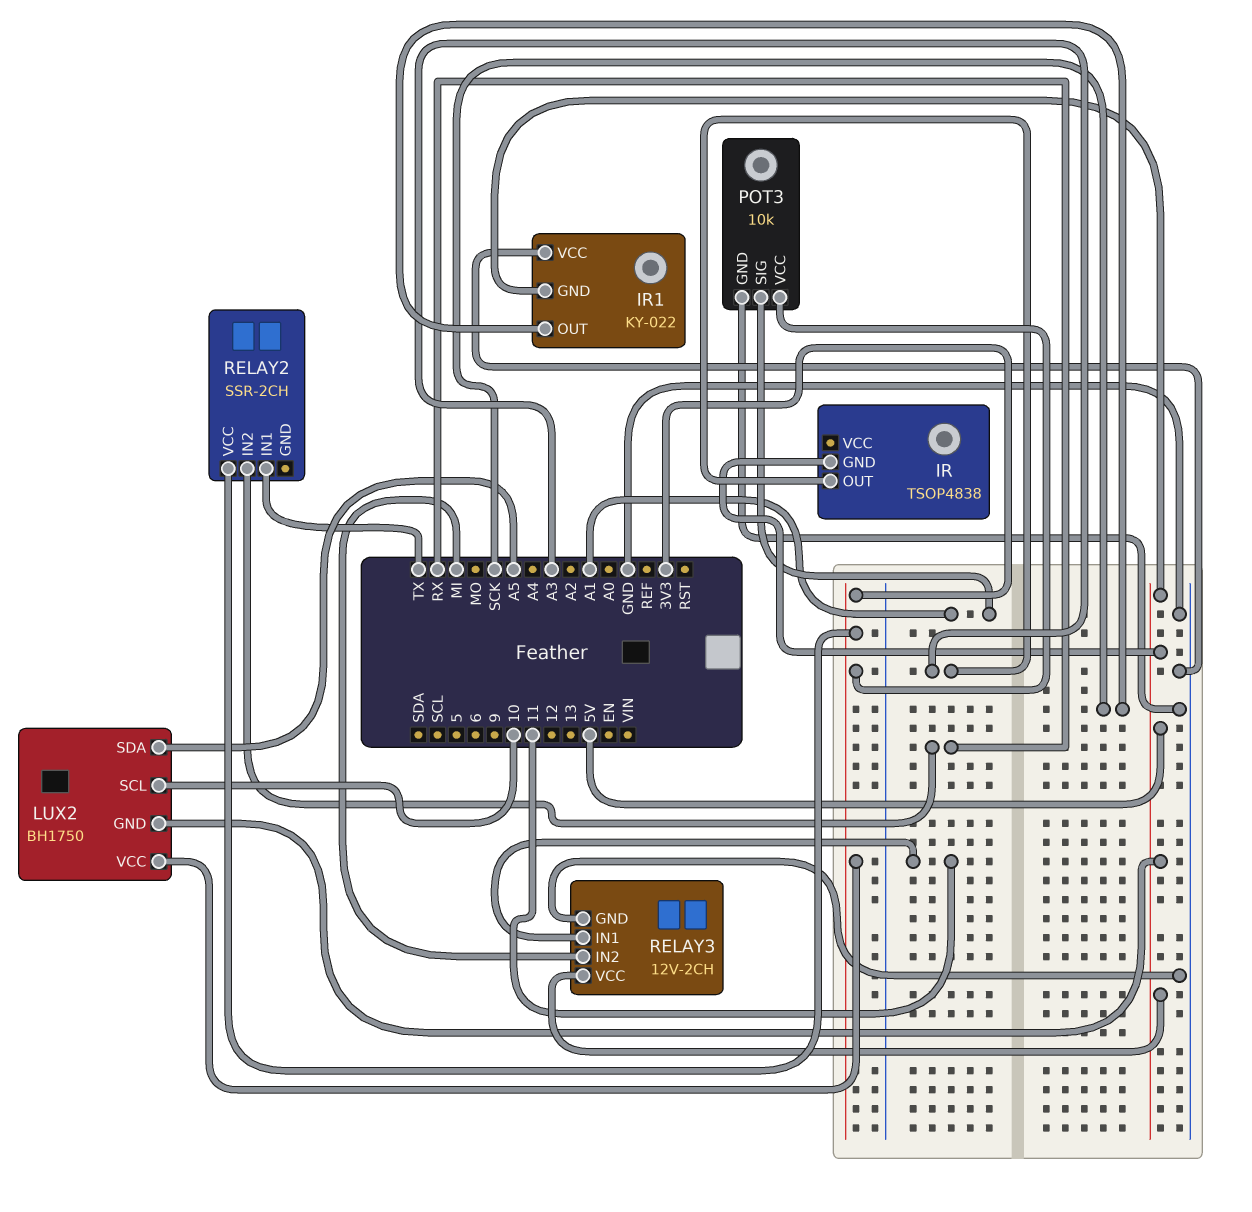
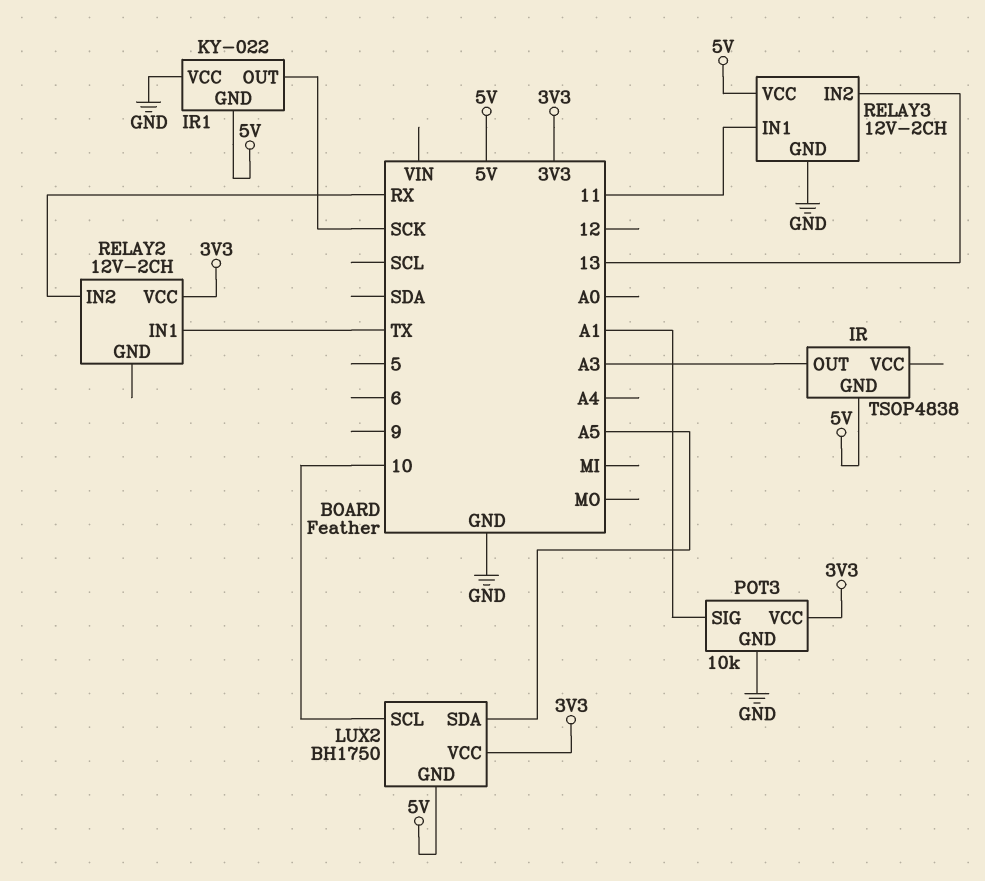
RELAY2: SSR-2CH -> 12V-2CH
RELAY3 pin IN2: MI -> 13

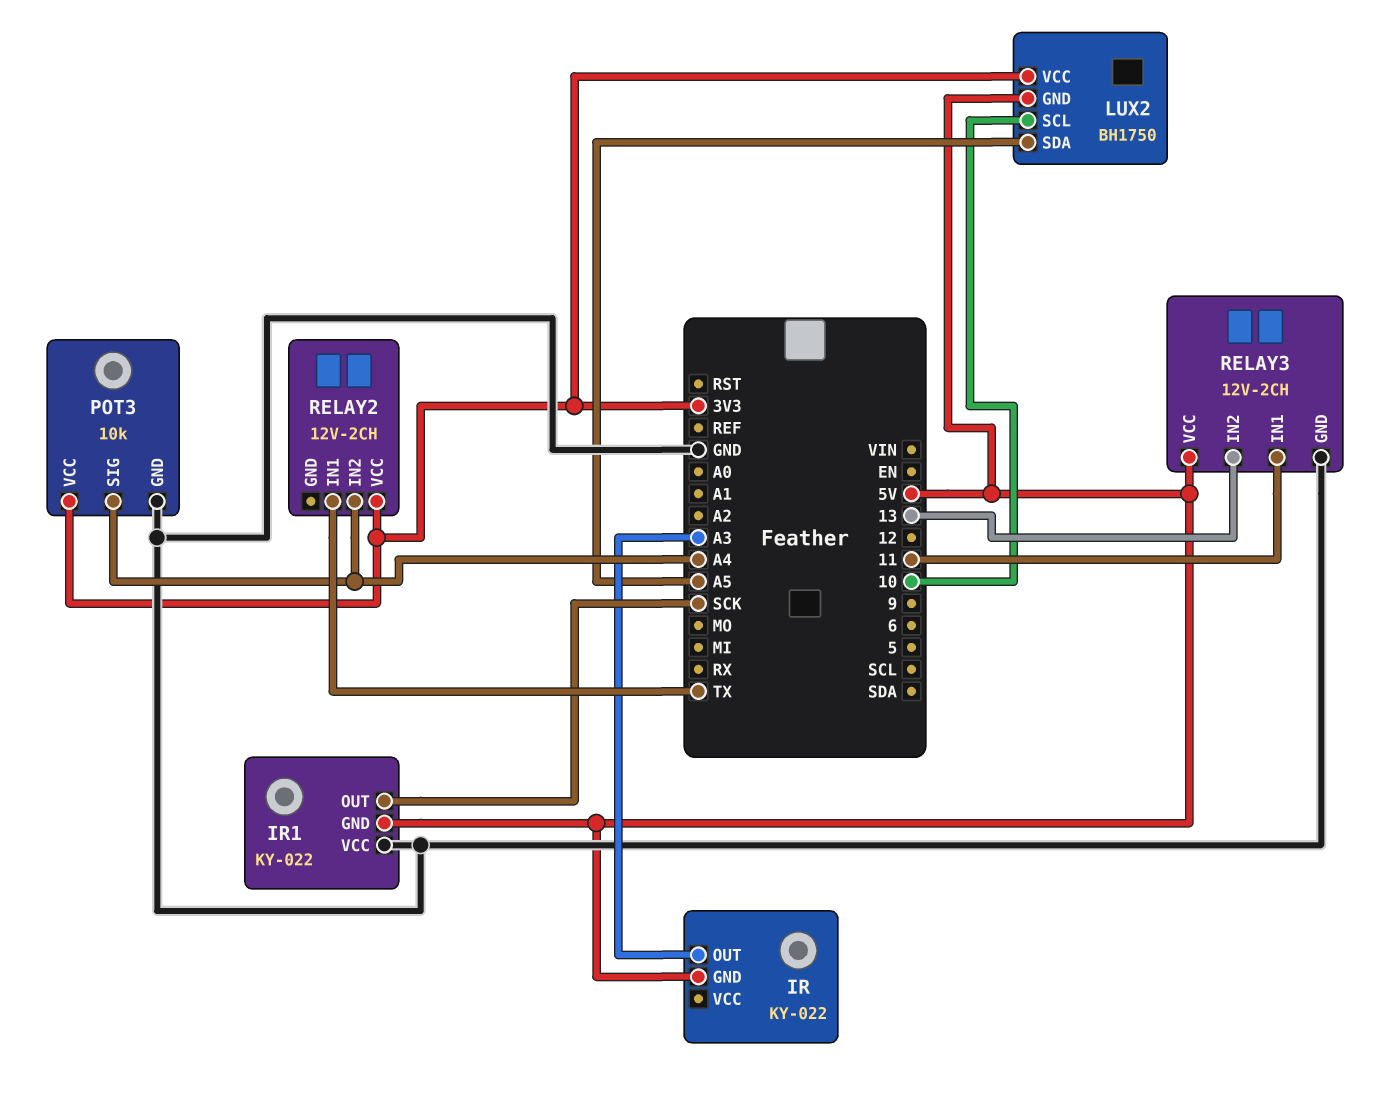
IR: TSOP4838 -> KY-022
POT3 pin SIG: A1 -> A4
RELAY2 pin IN2: RX -> A4

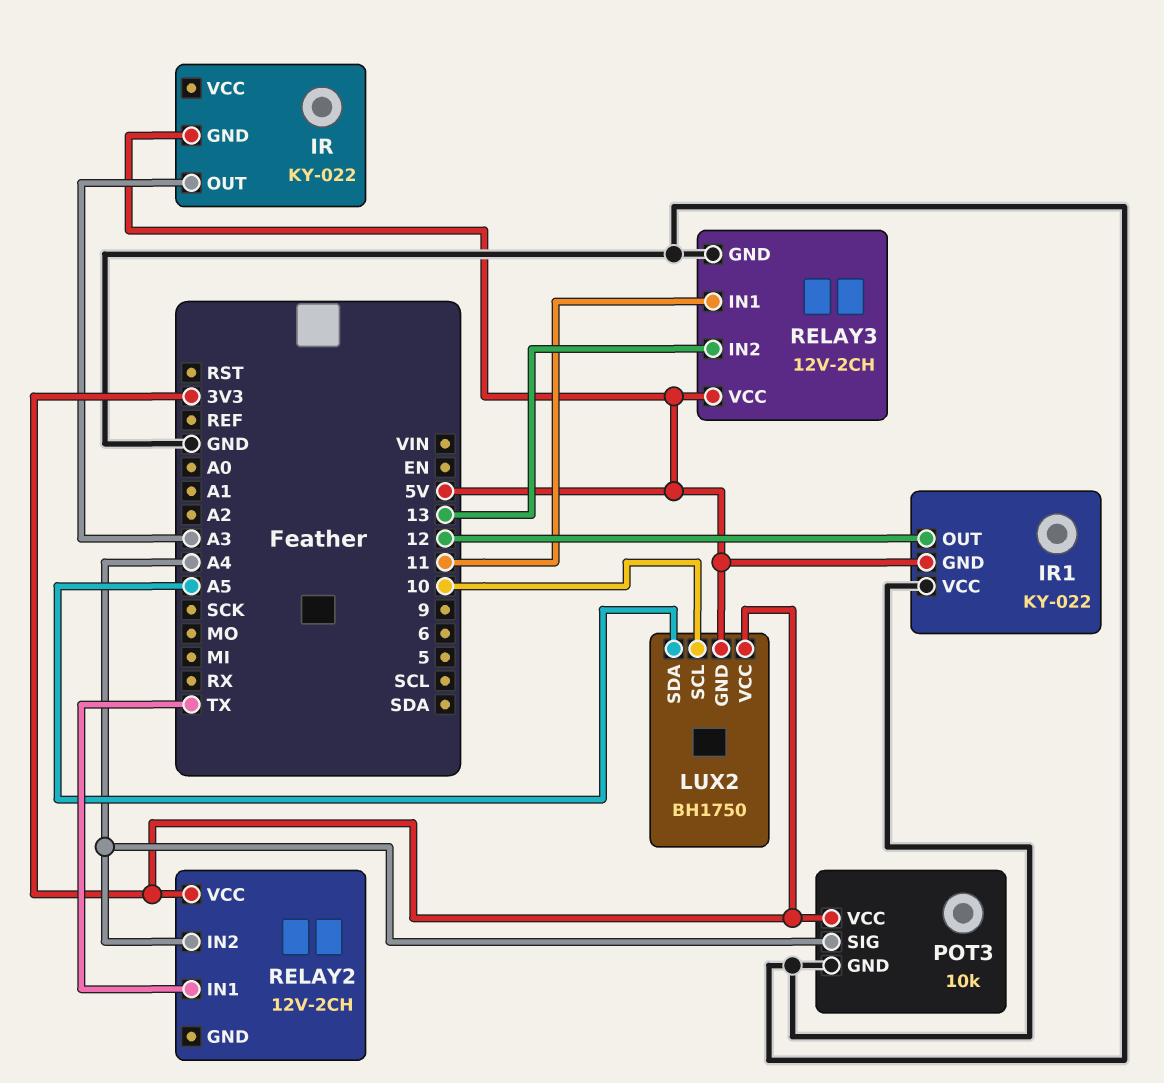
IR1 pin OUT: SCK -> 12

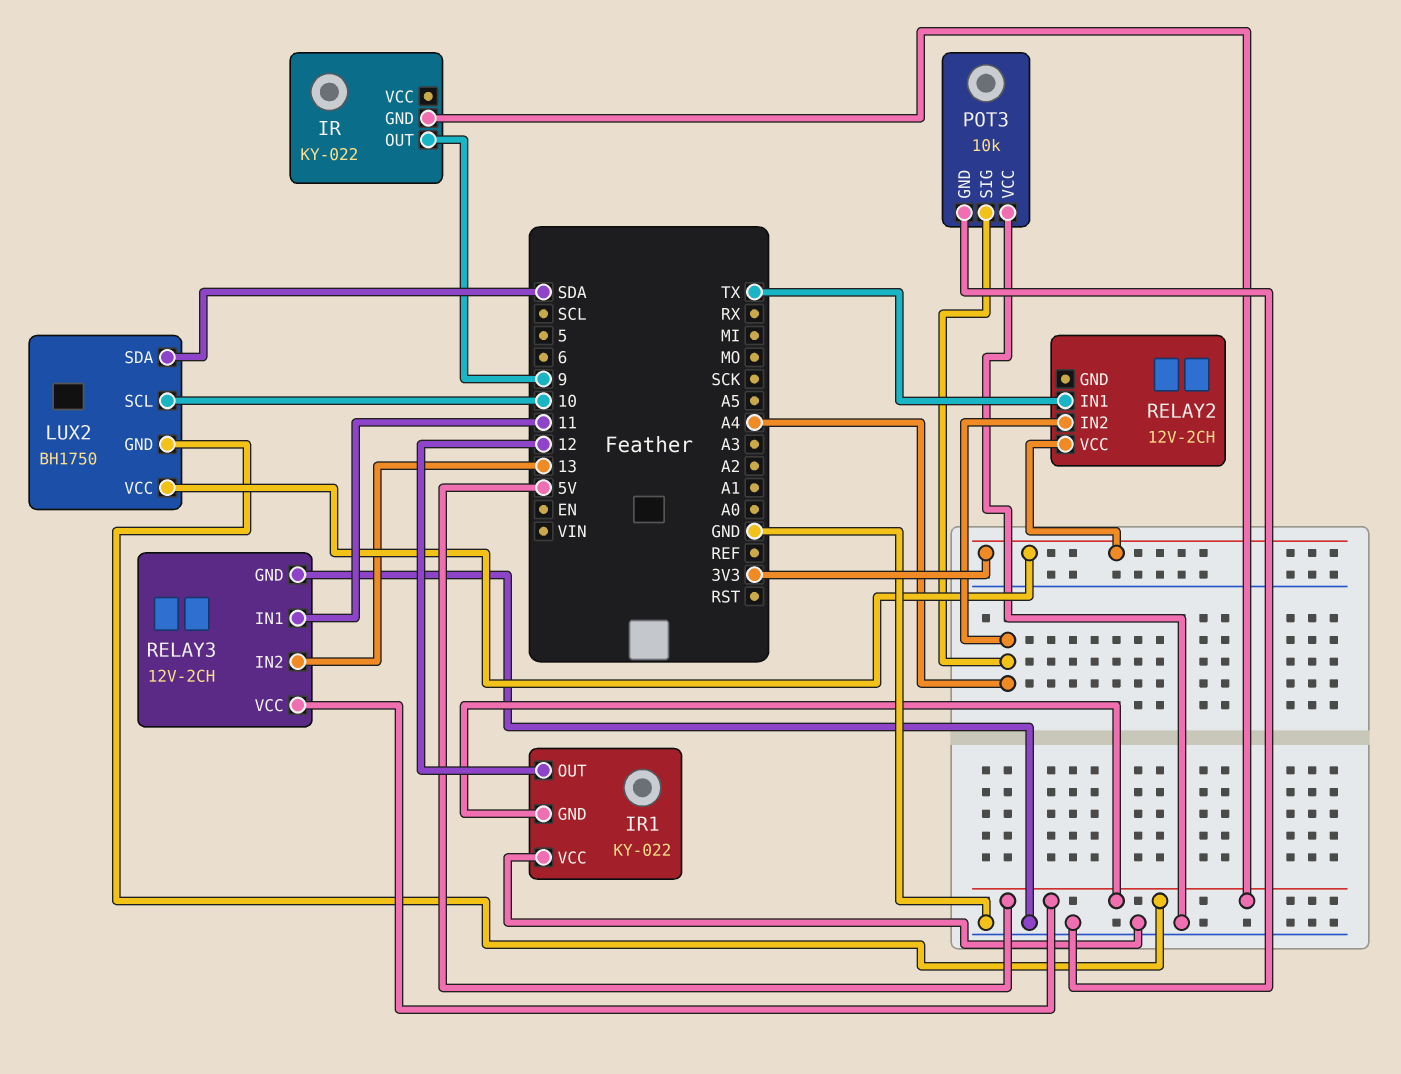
IR pin OUT: A3 -> 9
LUX2 pin SDA: A5 -> SDA
POT3 pin VCC: 3V3 -> GND

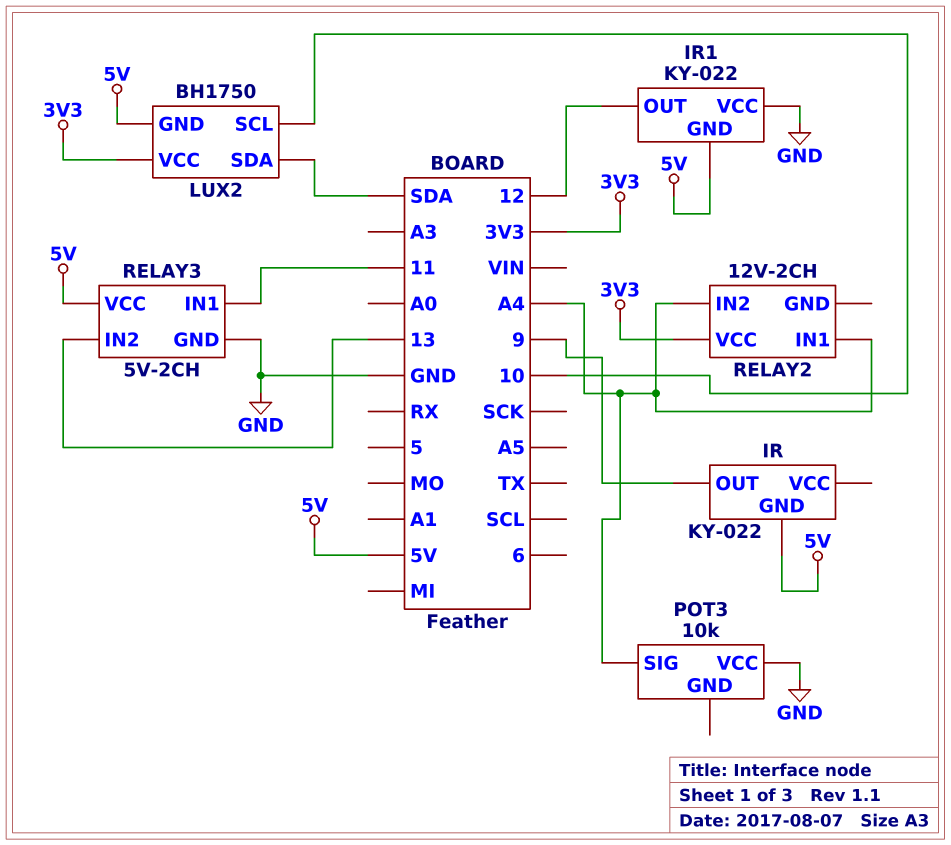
POT3 pin GND: GND -> none
RELAY2 pin IN1: TX -> A4
RELAY3: 12V-2CH -> 5V-2CH

